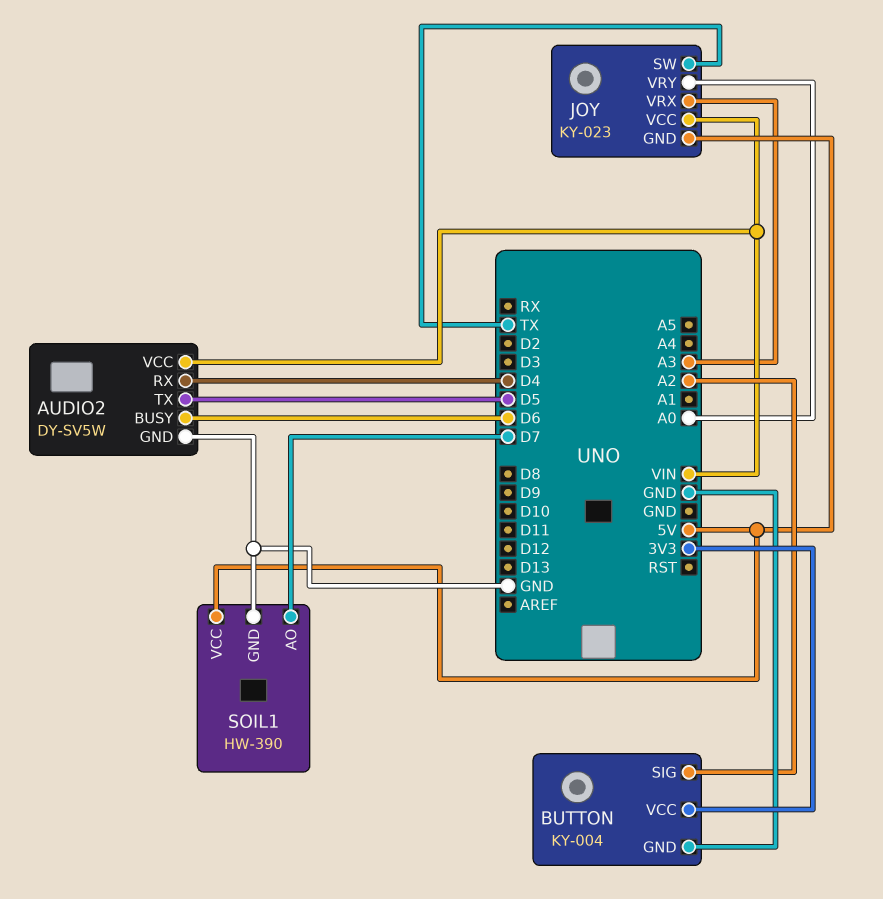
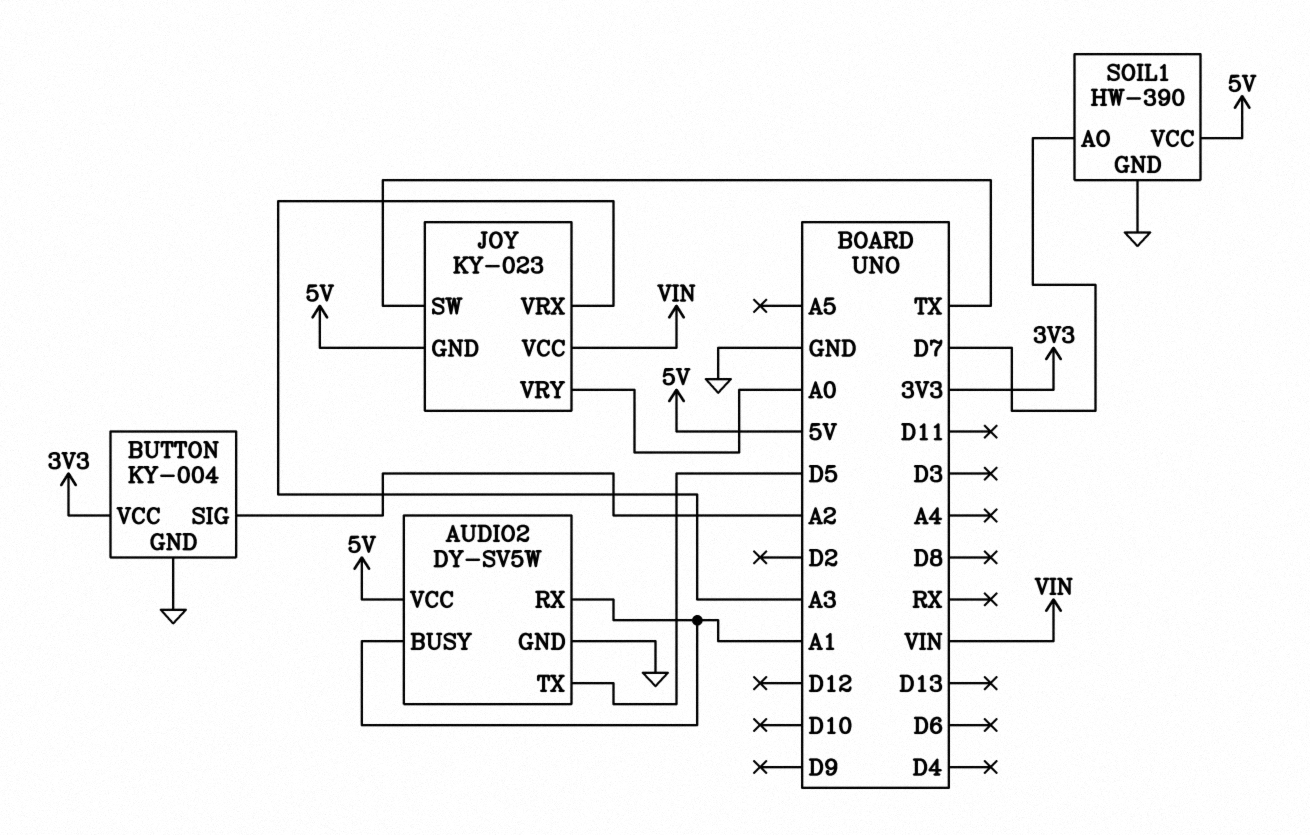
AUDIO2 pin BUSY: D6 -> A1
AUDIO2 pin RX: D4 -> A1
AUDIO2 pin VCC: VIN -> 5V

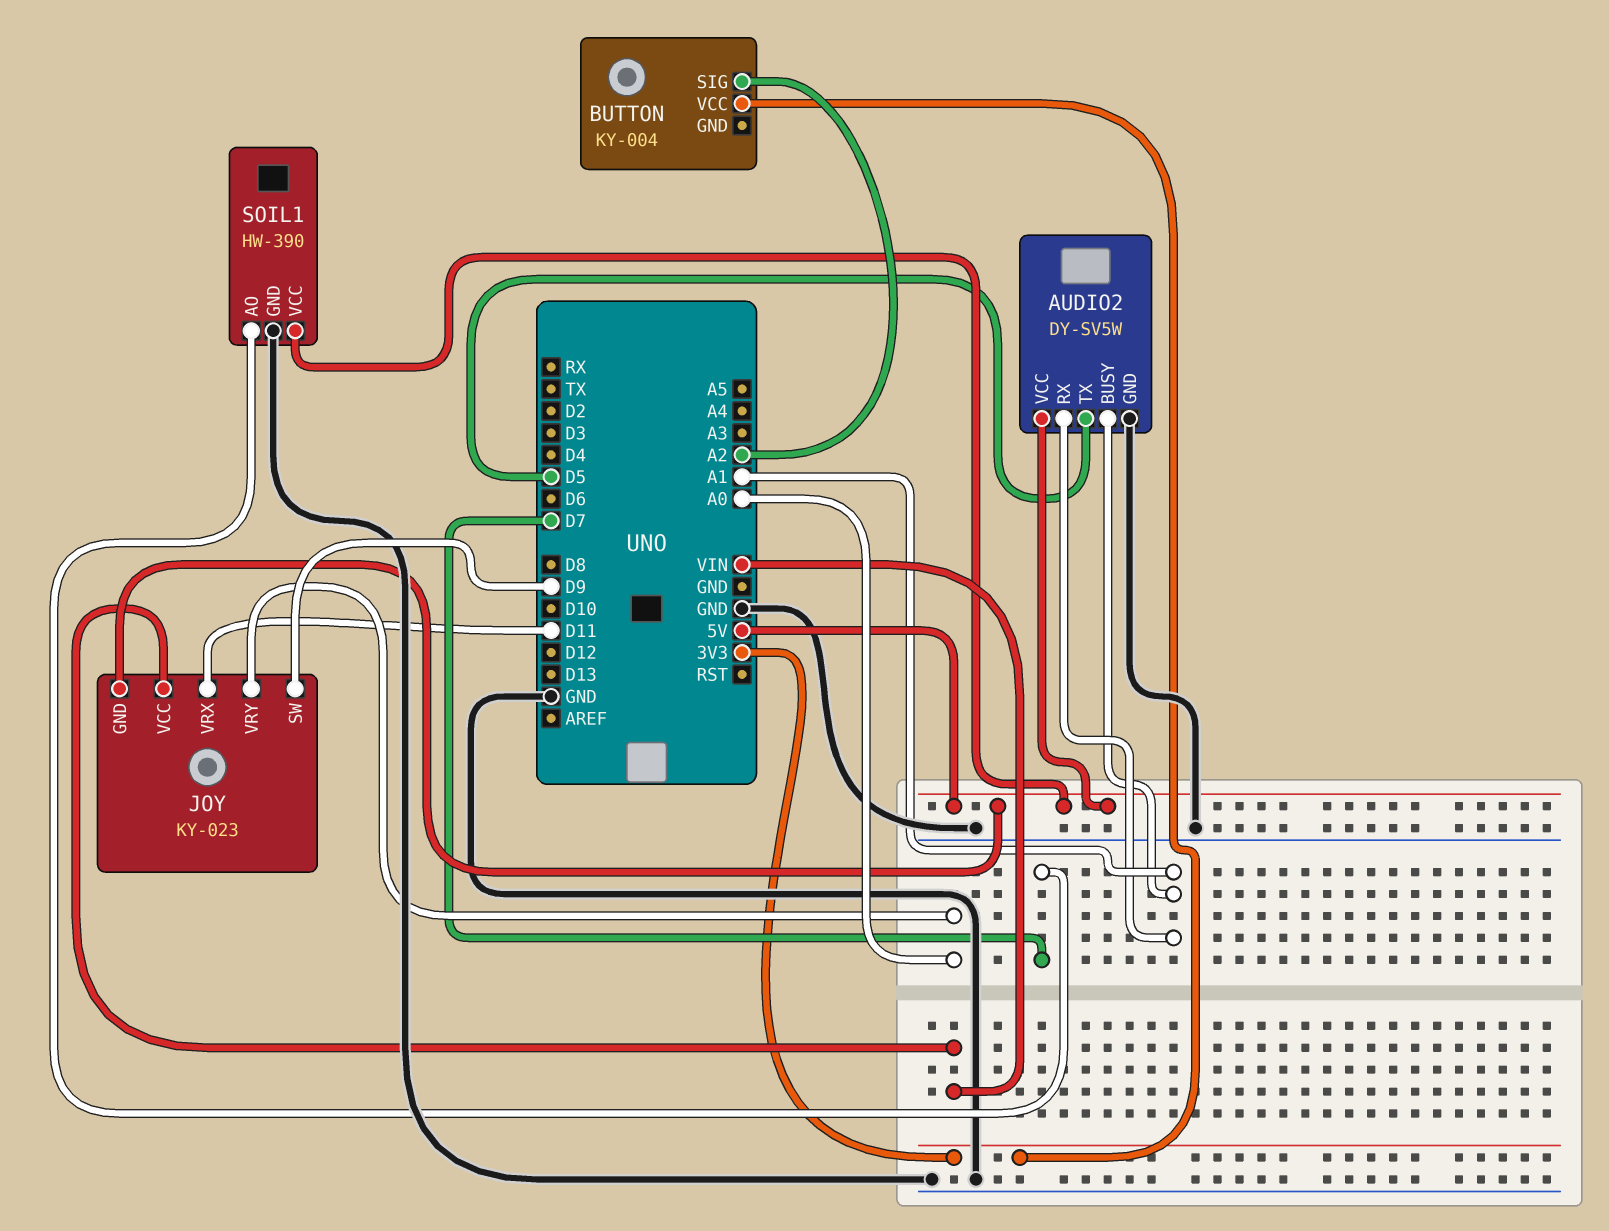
BUTTON pin GND: GND -> none
JOY pin SW: TX -> D9
JOY pin VRX: A3 -> D11

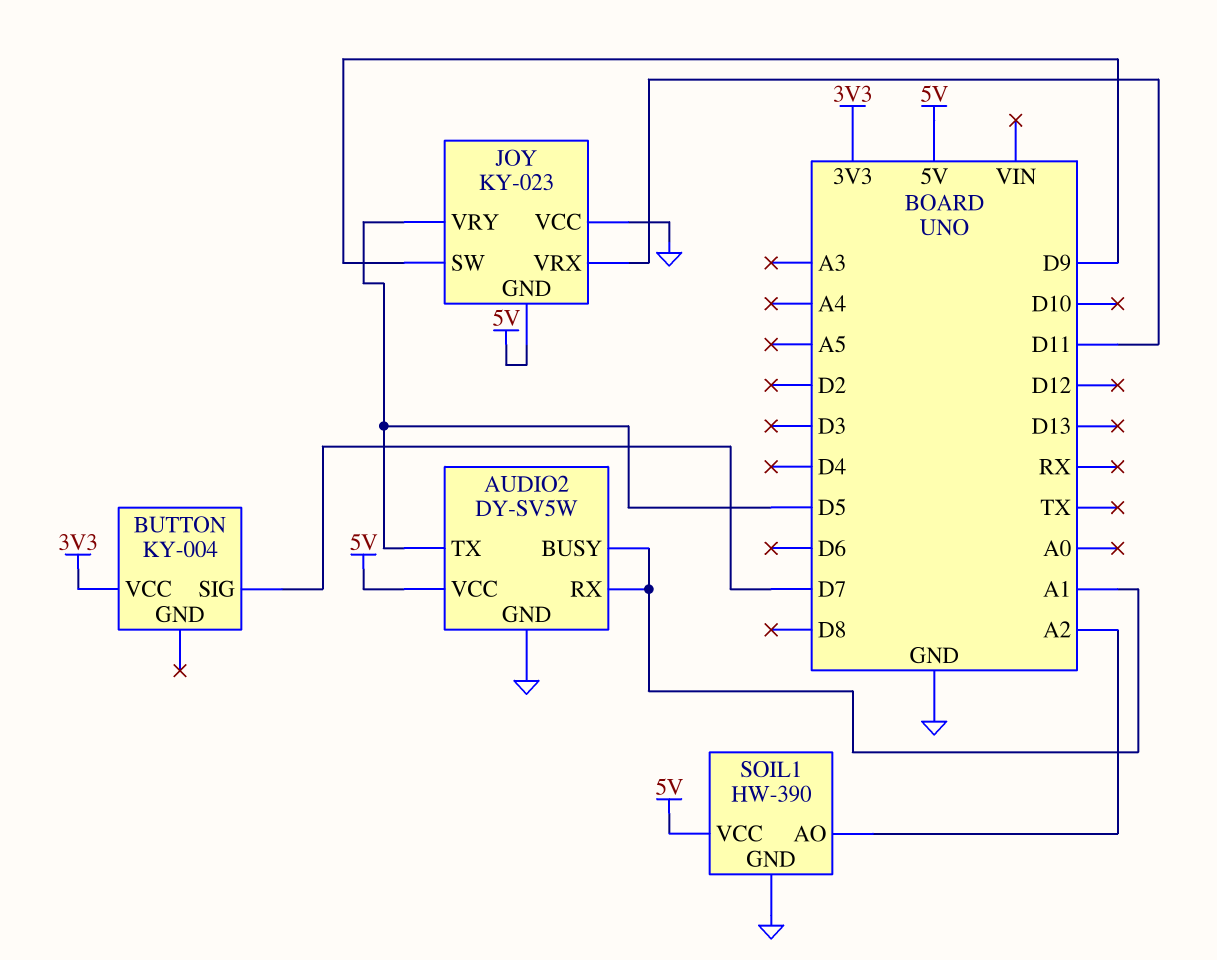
BUTTON pin SIG: A2 -> D7
JOY pin VCC: VIN -> GND
JOY pin VRY: A0 -> D5
SOIL1 pin AO: D7 -> A2

